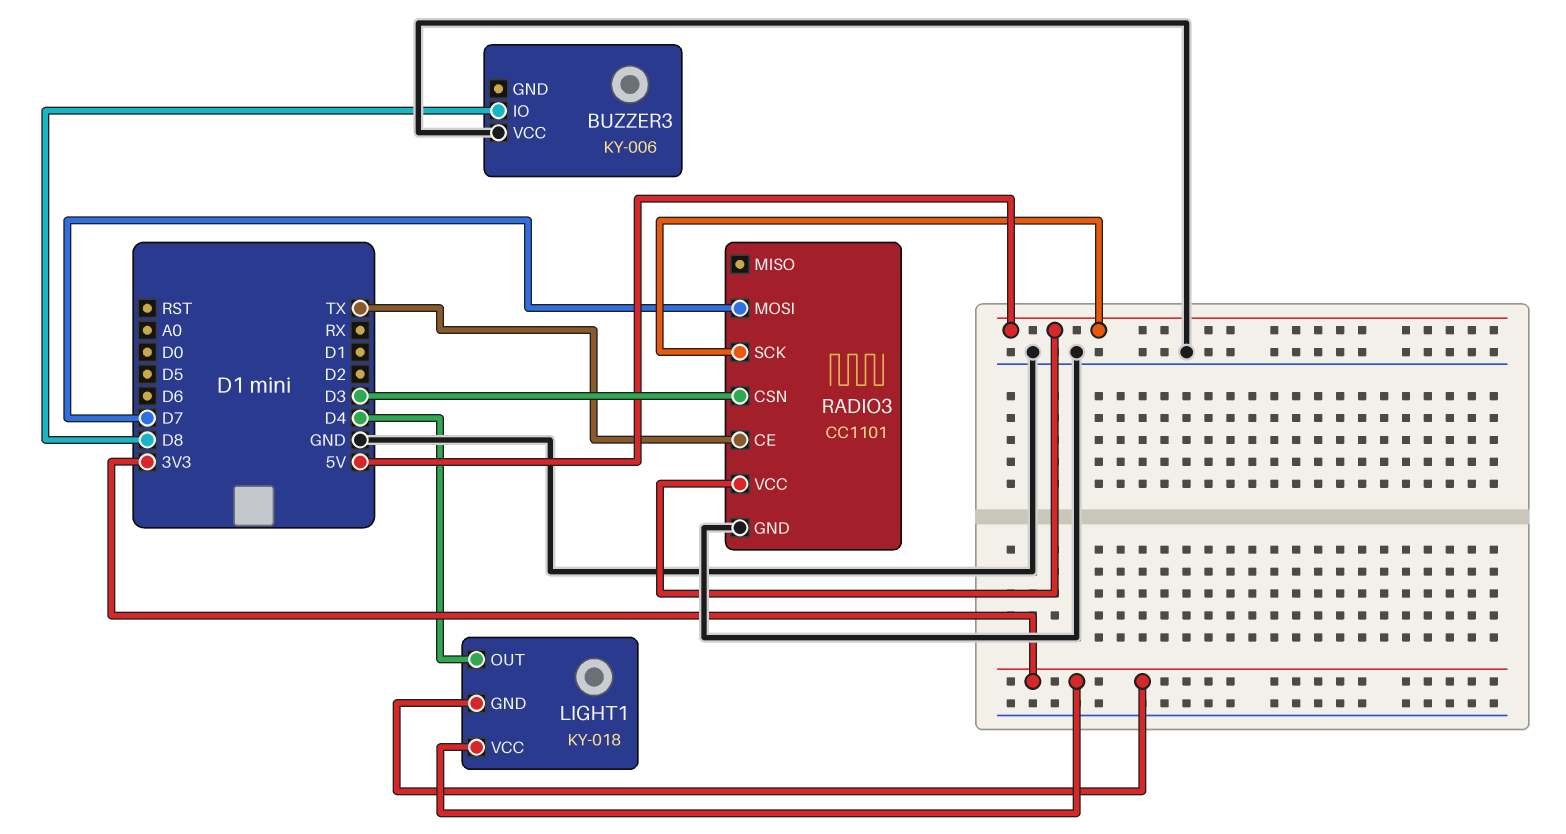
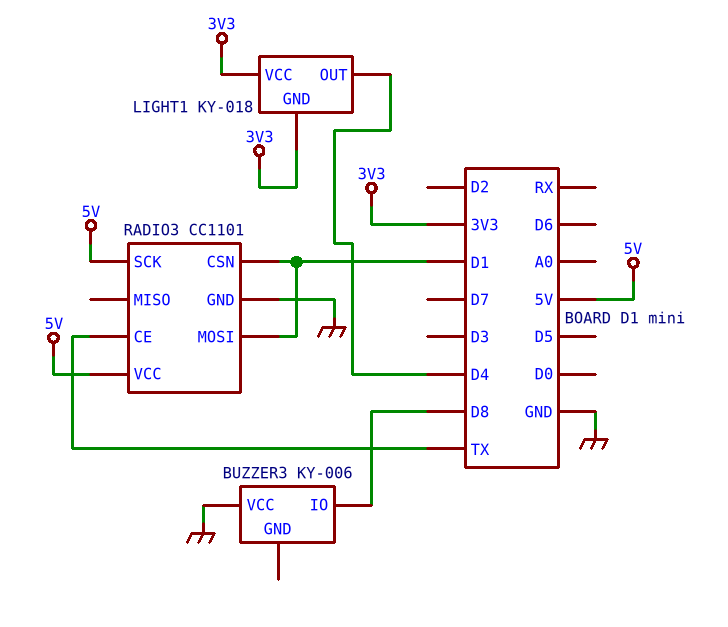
RADIO3 pin CSN: D3 -> D1
RADIO3 pin MOSI: D7 -> D1

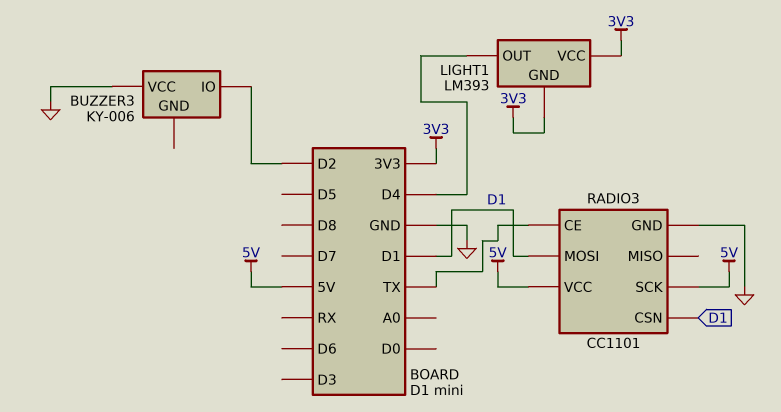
BUZZER3 pin IO: D8 -> D2
LIGHT1: KY-018 -> LM393

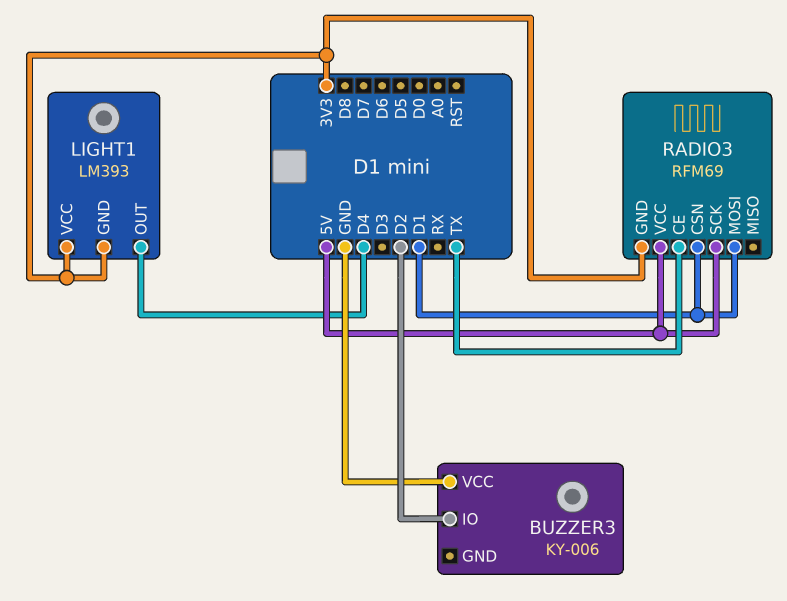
RADIO3: CC1101 -> RFM69
RADIO3 pin GND: GND -> 3V3

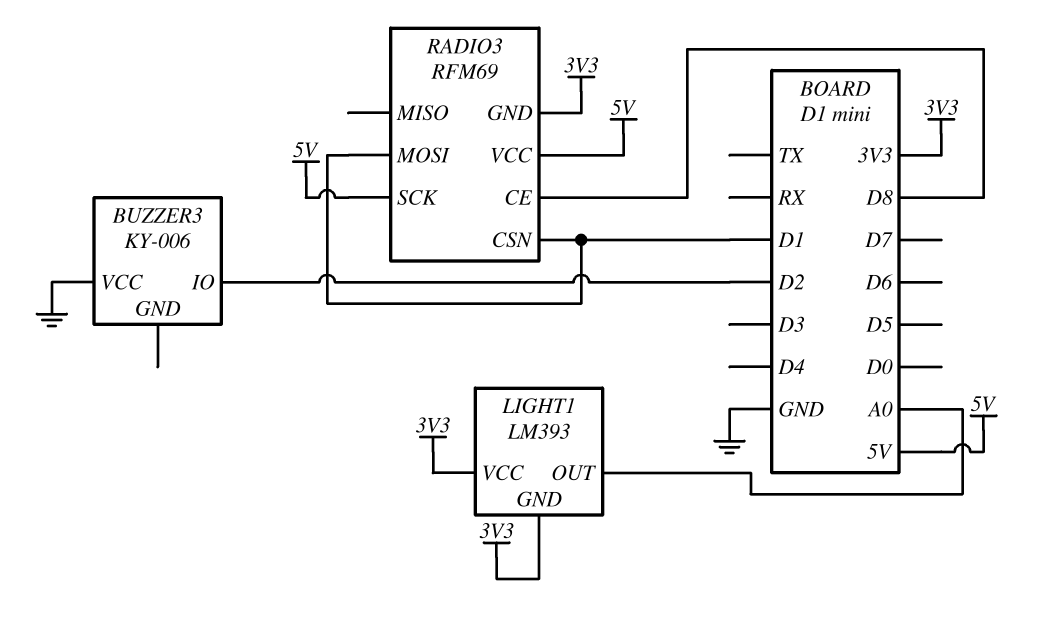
LIGHT1 pin OUT: D4 -> A0
RADIO3 pin CE: TX -> D8

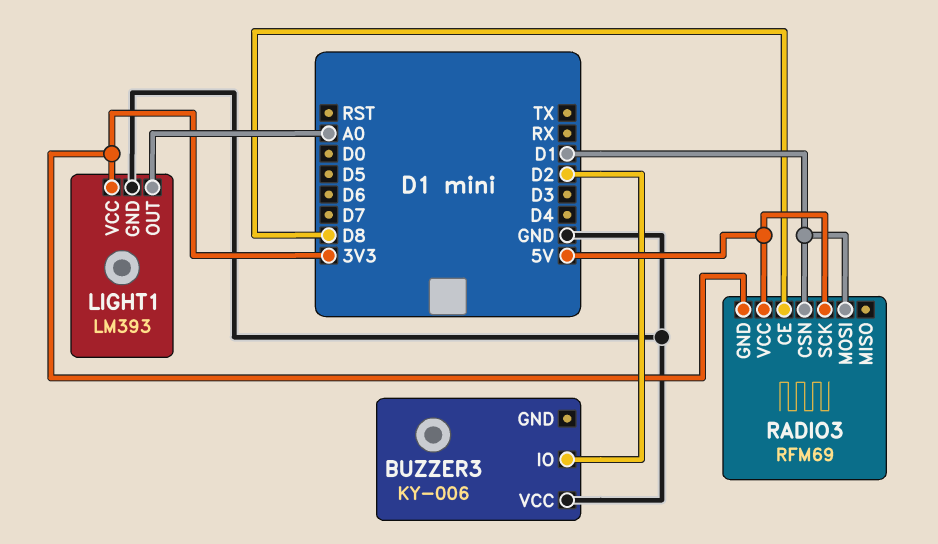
LIGHT1 pin GND: 3V3 -> GND

